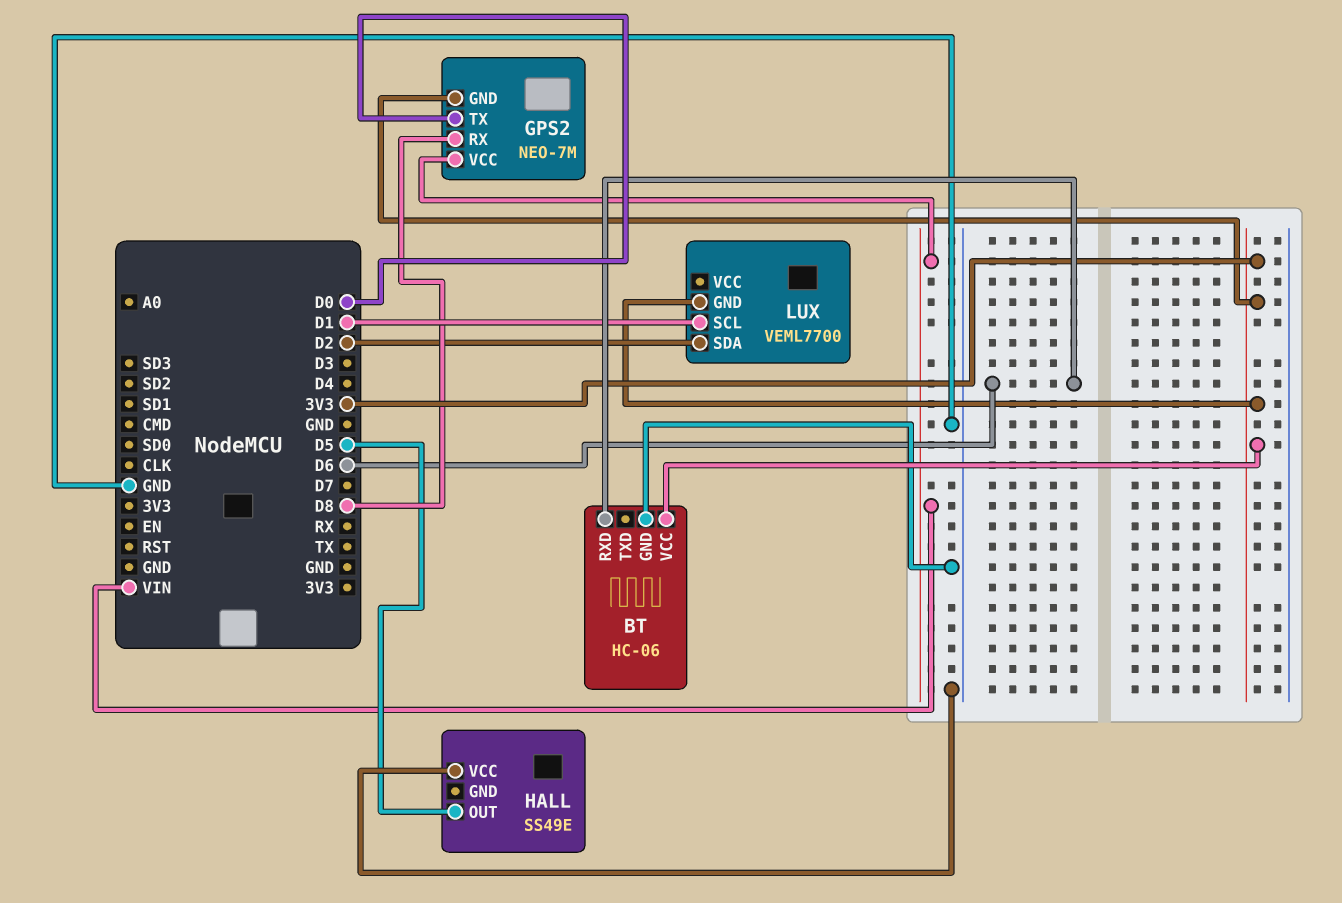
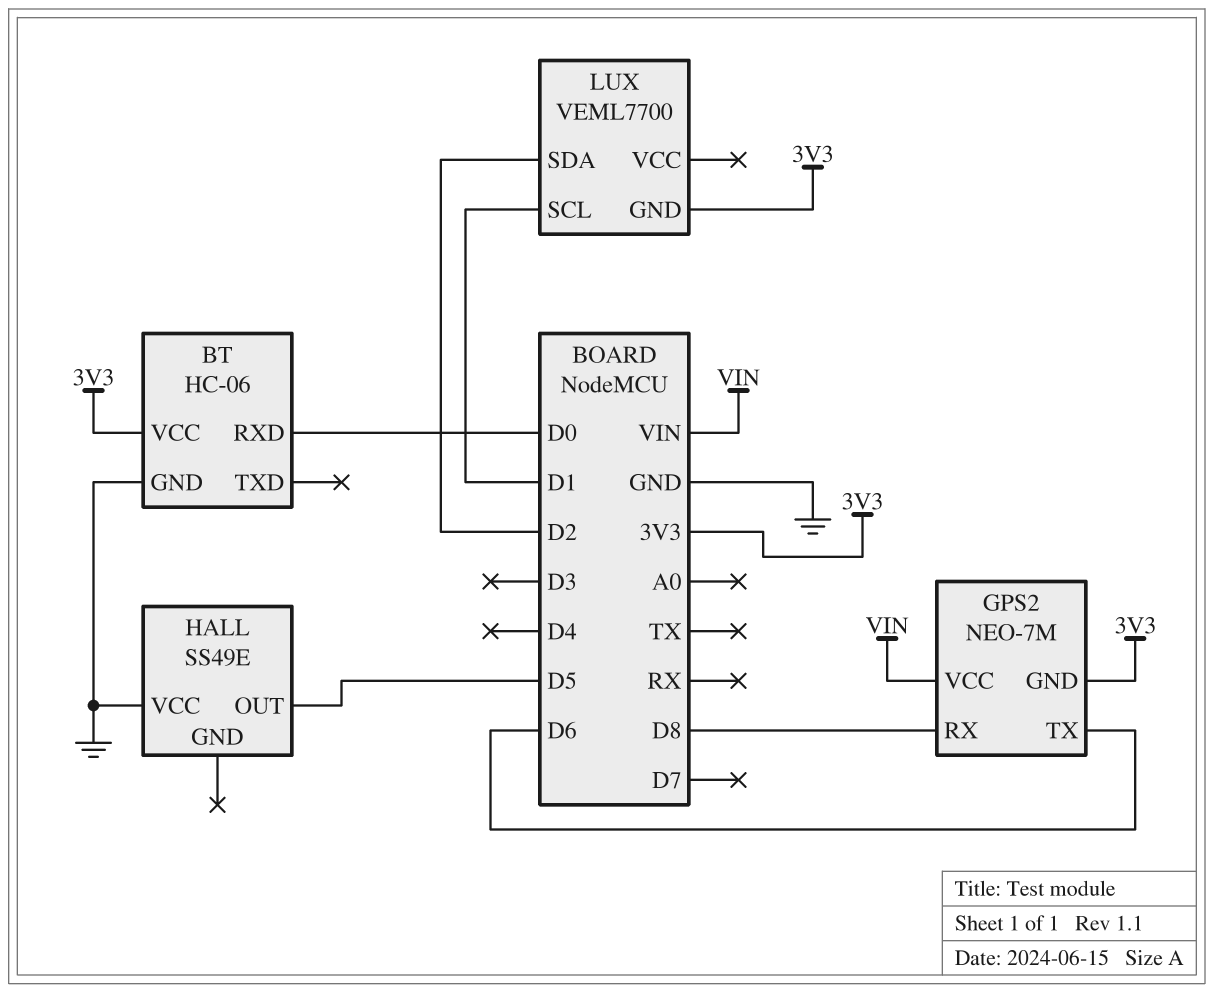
BT pin RXD: D6 -> D0
GPS2 pin TX: D0 -> D6

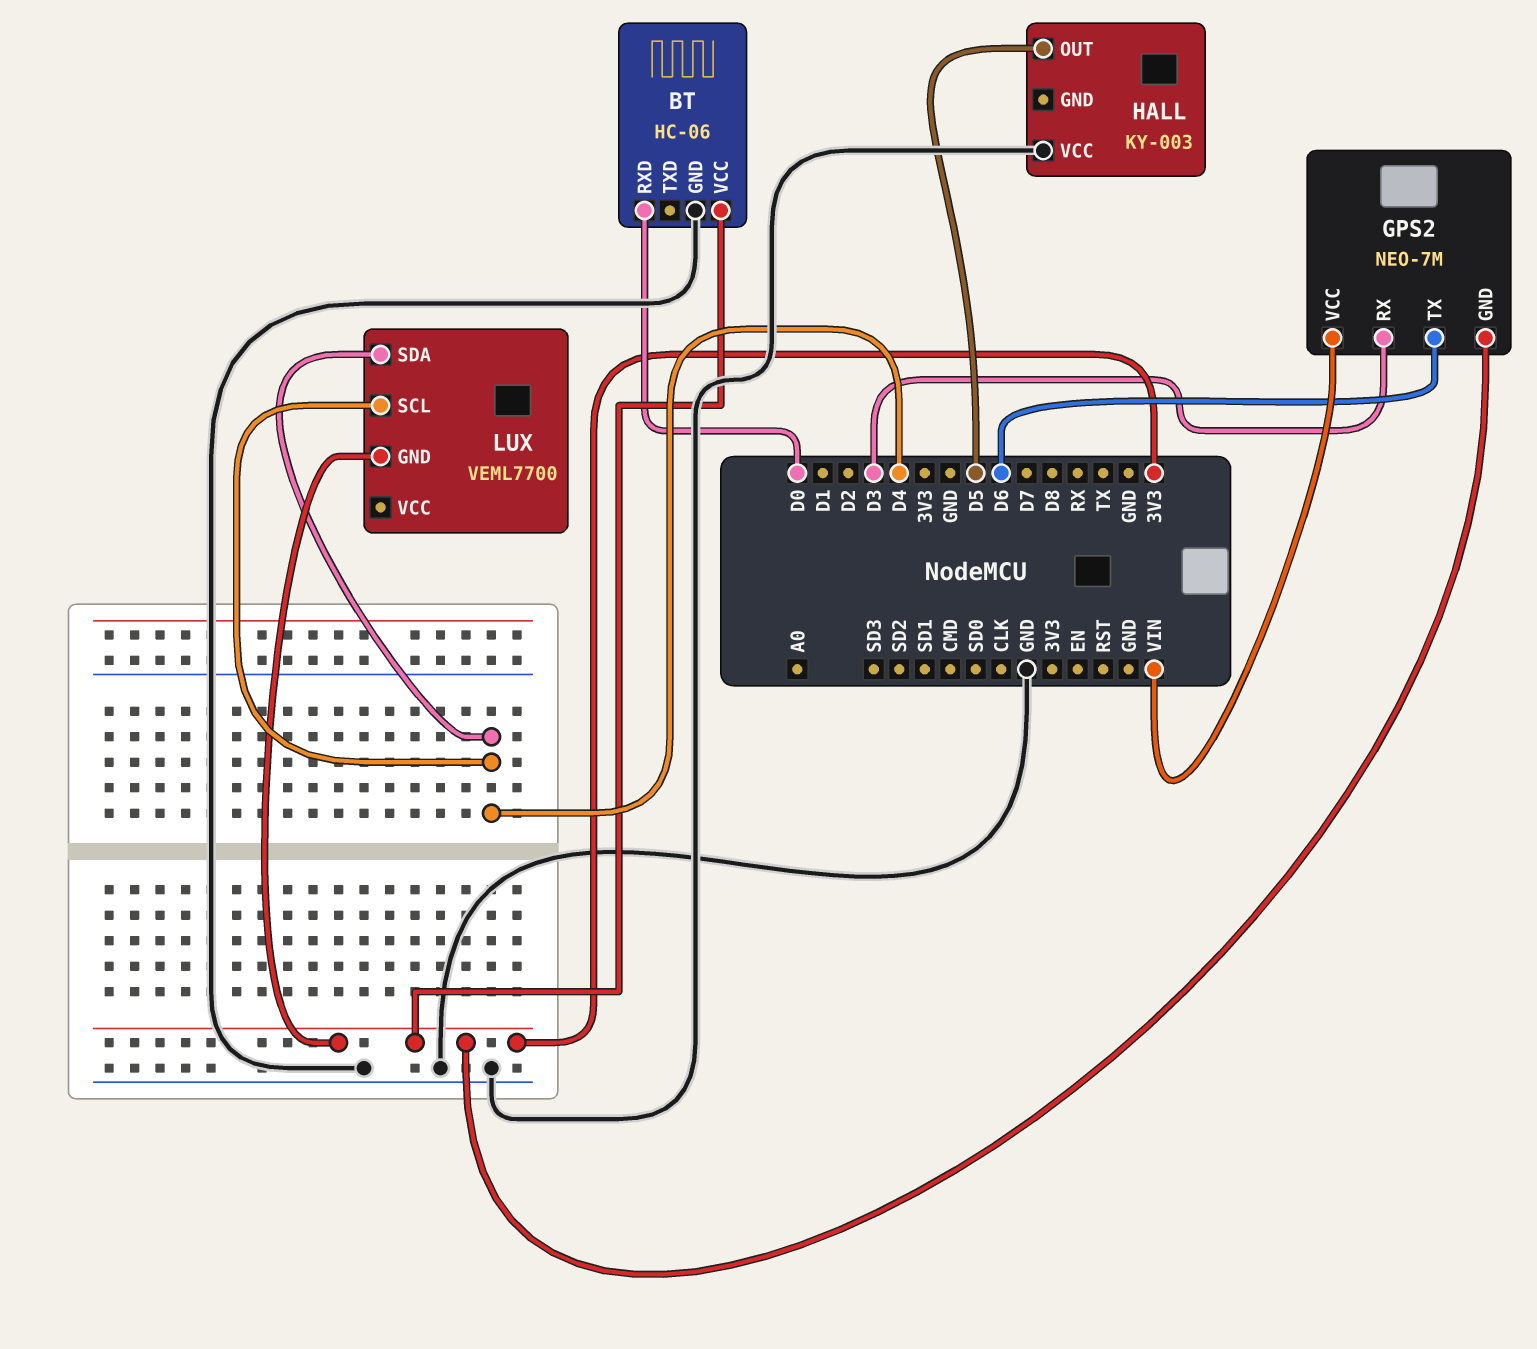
GPS2 pin RX: D8 -> D3
HALL: SS49E -> KY-003
LUX pin SCL: D1 -> D4
LUX pin SDA: D2 -> D4

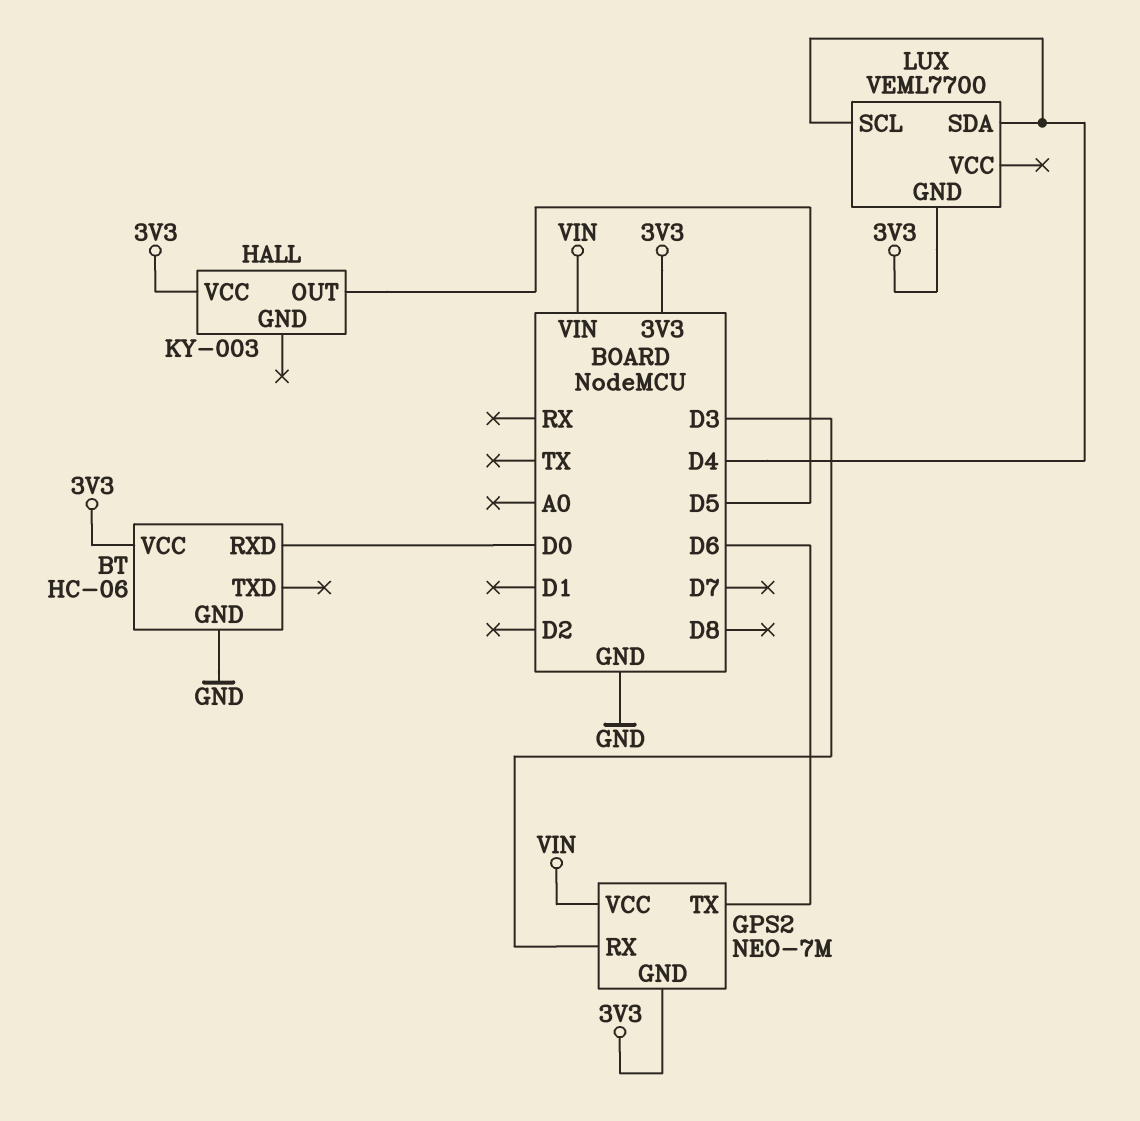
HALL pin VCC: GND -> 3V3

